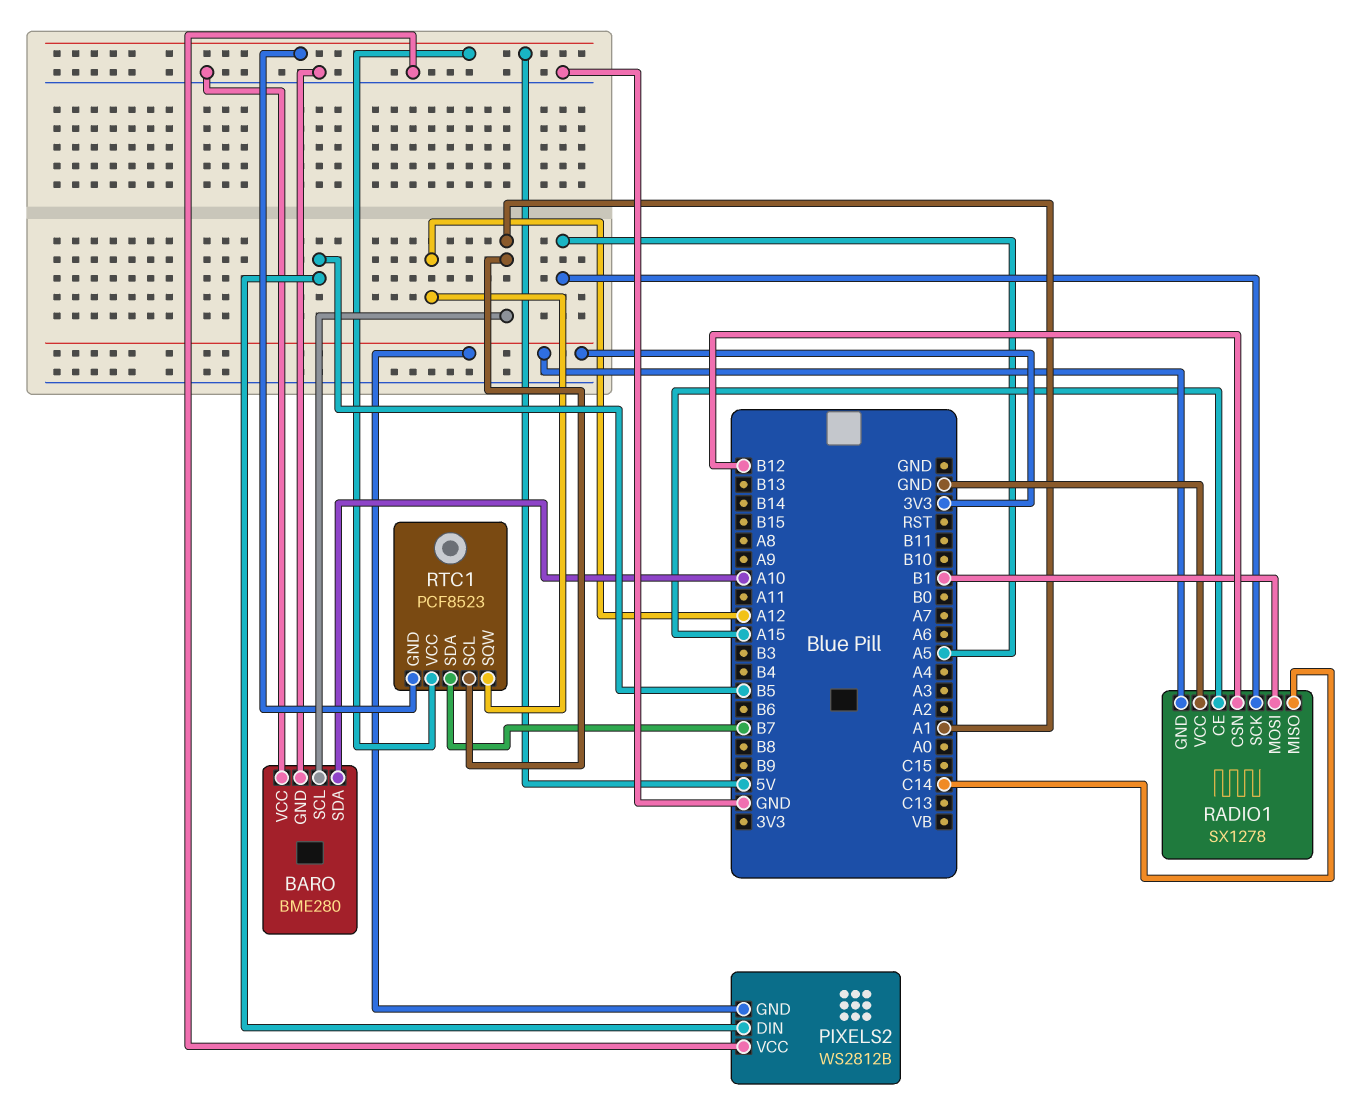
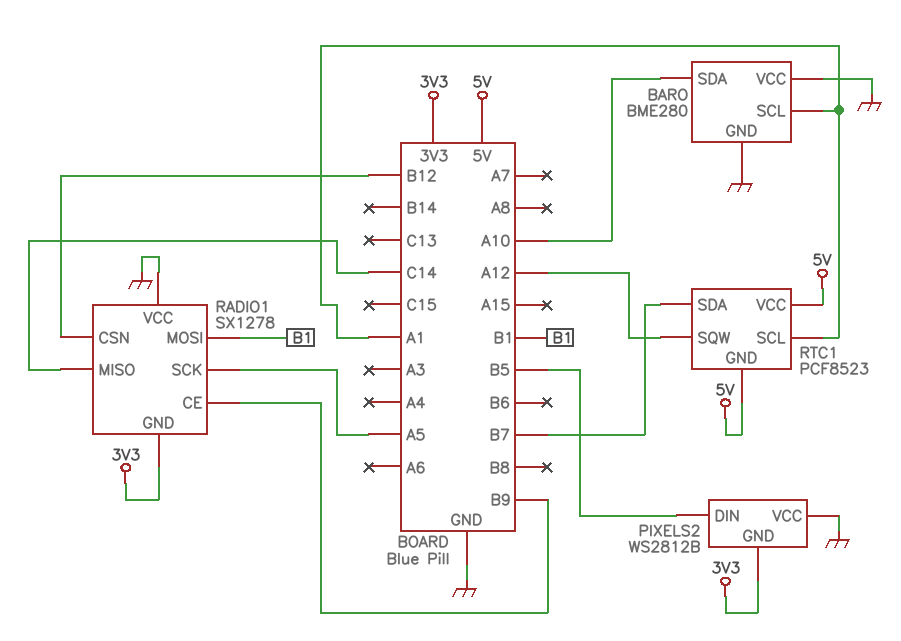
RADIO1 pin CE: A15 -> B9

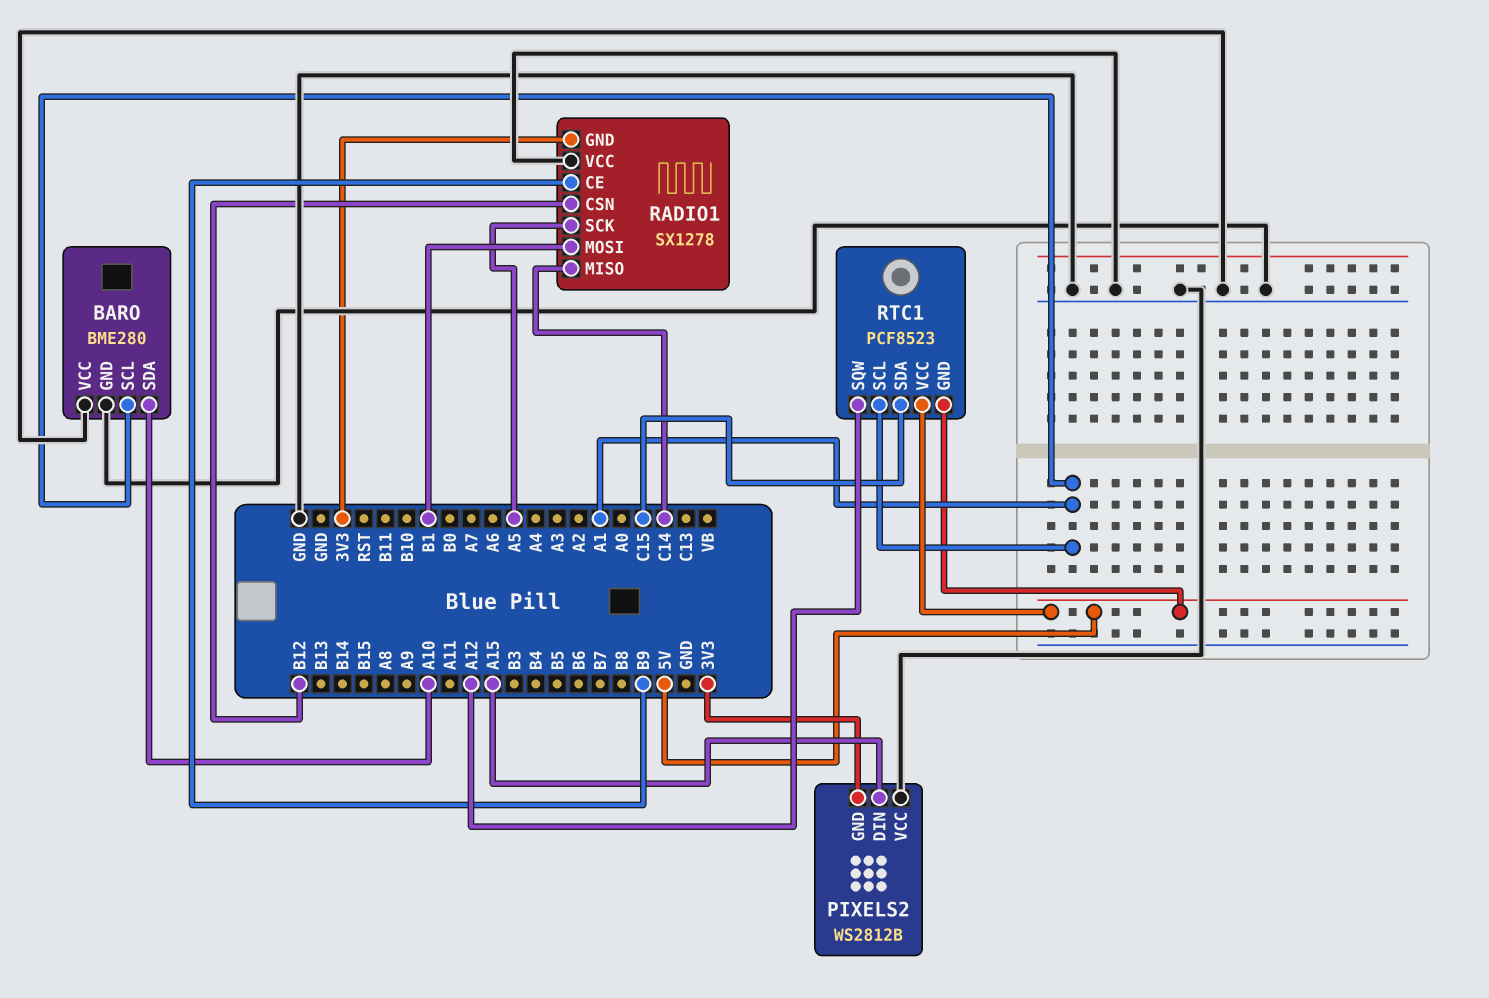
PIXELS2 pin DIN: B5 -> A15
RTC1 pin SDA: B7 -> C15

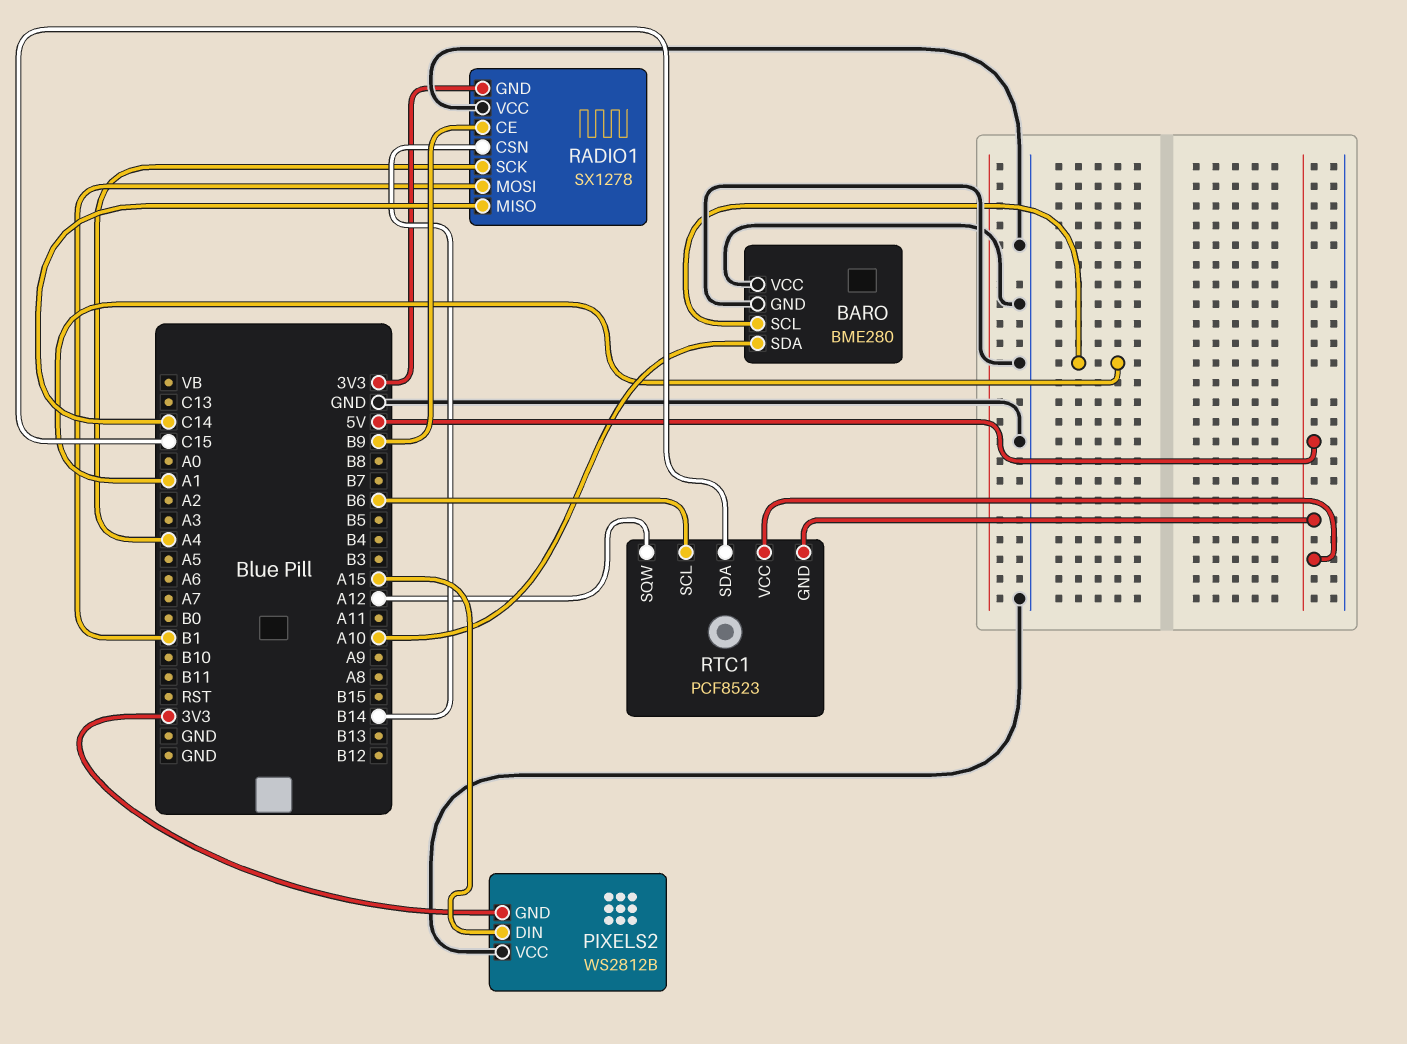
RADIO1 pin CSN: B12 -> B14
RADIO1 pin SCK: A5 -> A4
RTC1 pin SCL: A1 -> B6

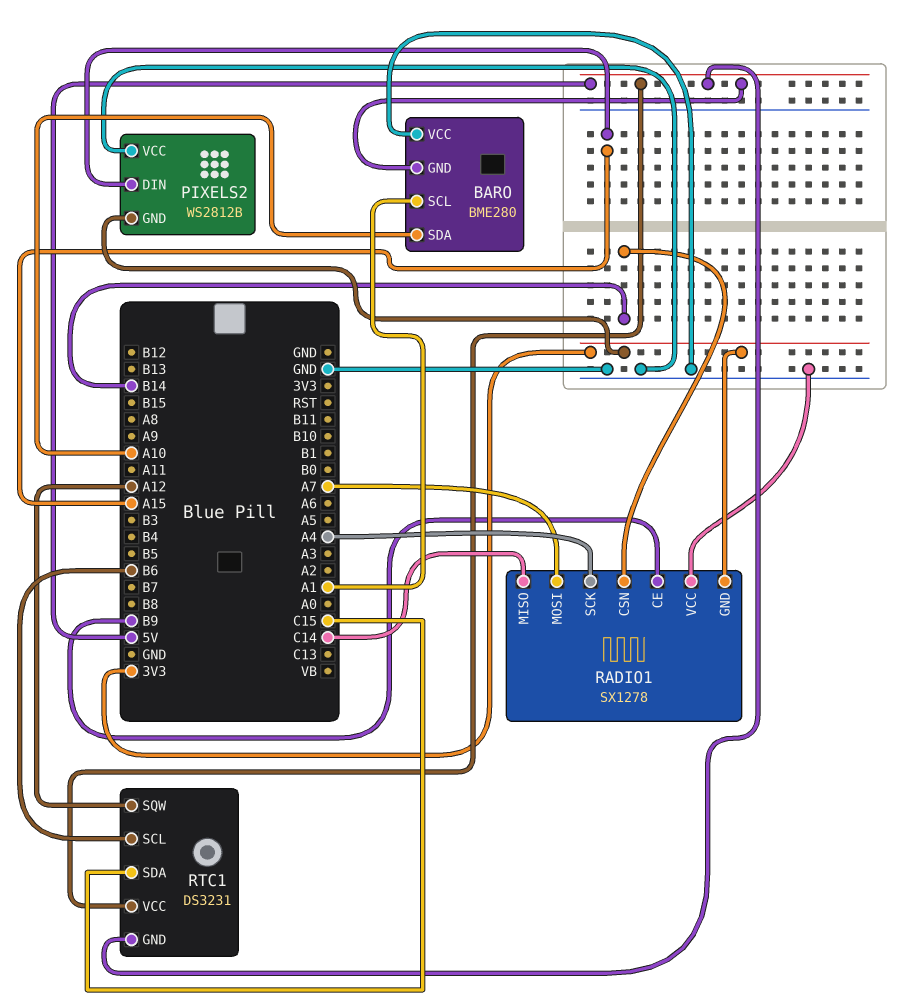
BARO pin GND: GND -> 5V
RADIO1 pin MOSI: B1 -> A7
RTC1: PCF8523 -> DS3231

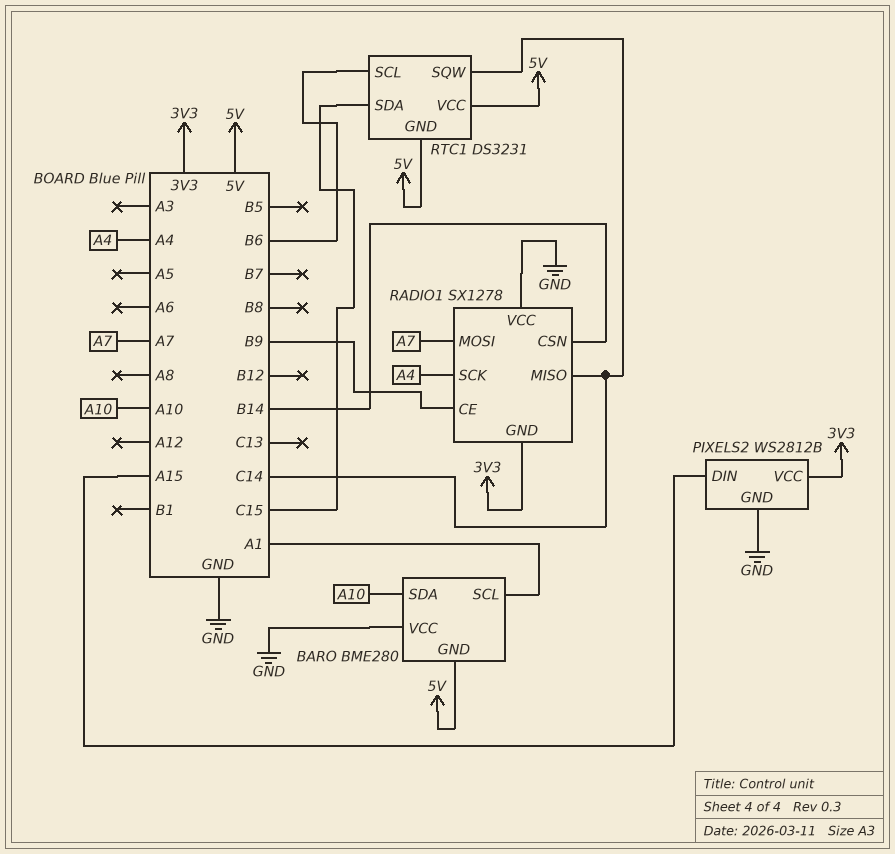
PIXELS2 pin GND: 3V3 -> GND
PIXELS2 pin VCC: GND -> 3V3
RTC1 pin SQW: A12 -> C14

